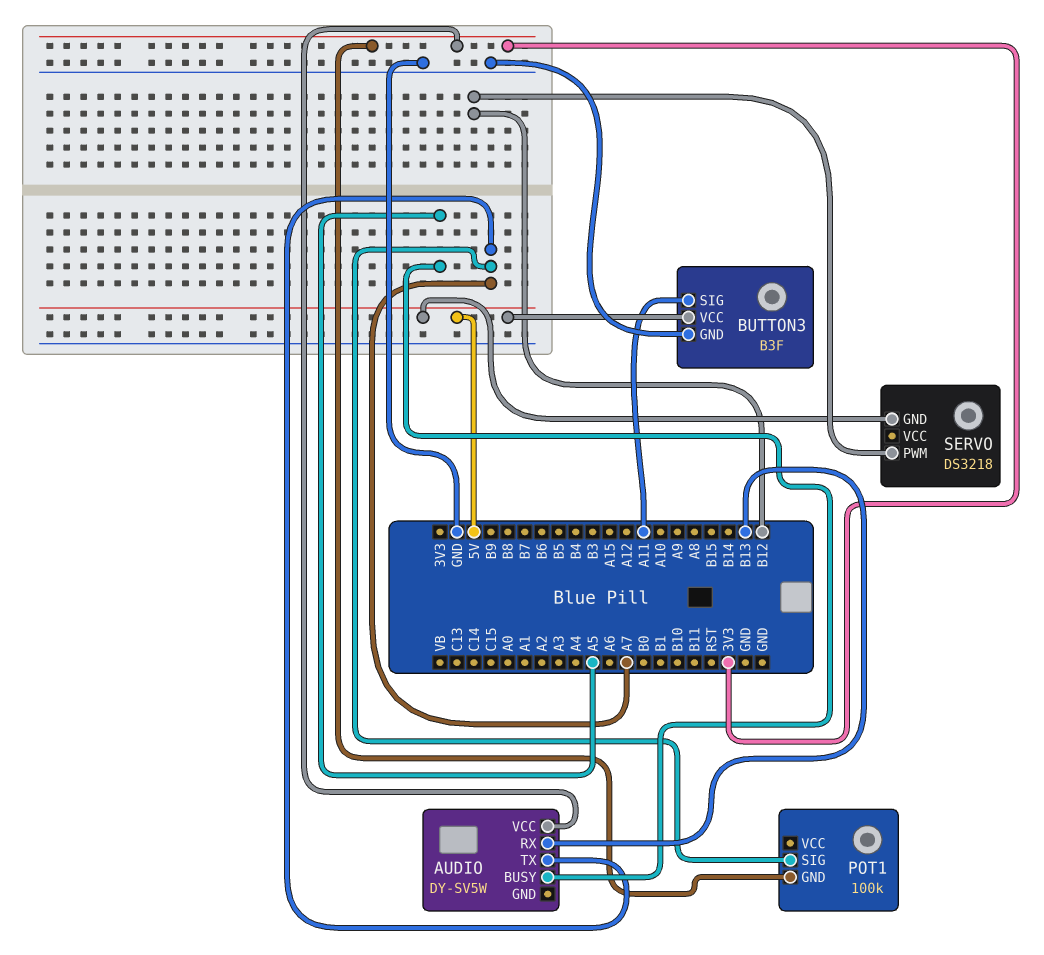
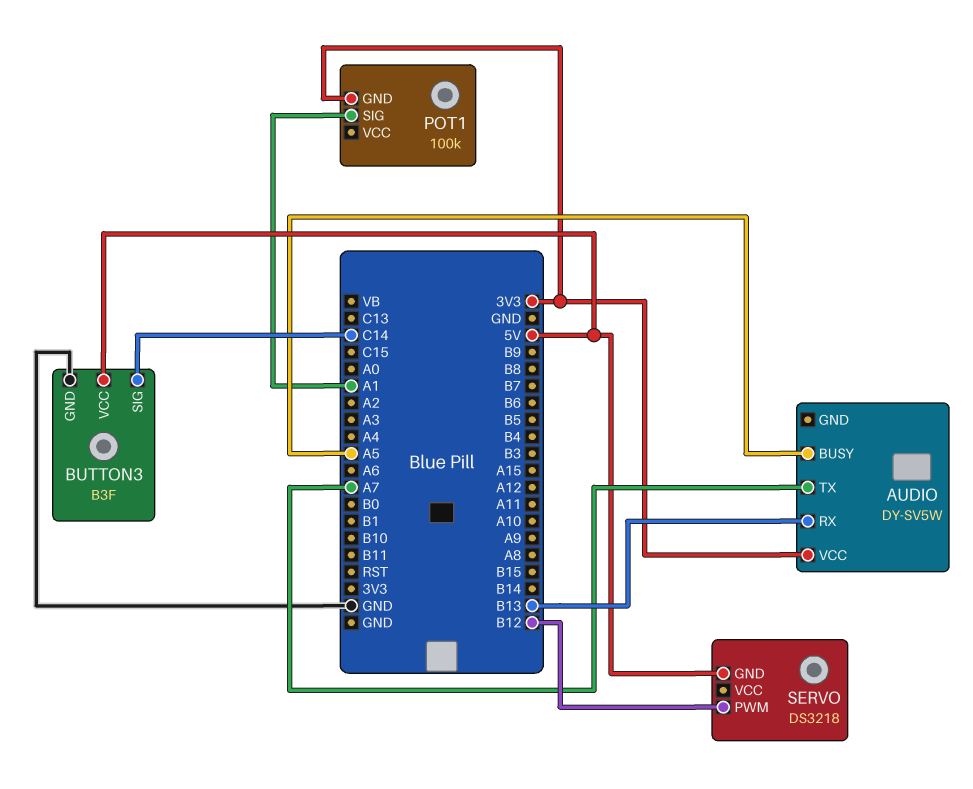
BUTTON3 pin SIG: A11 -> C14
POT1 pin SIG: A7 -> A1

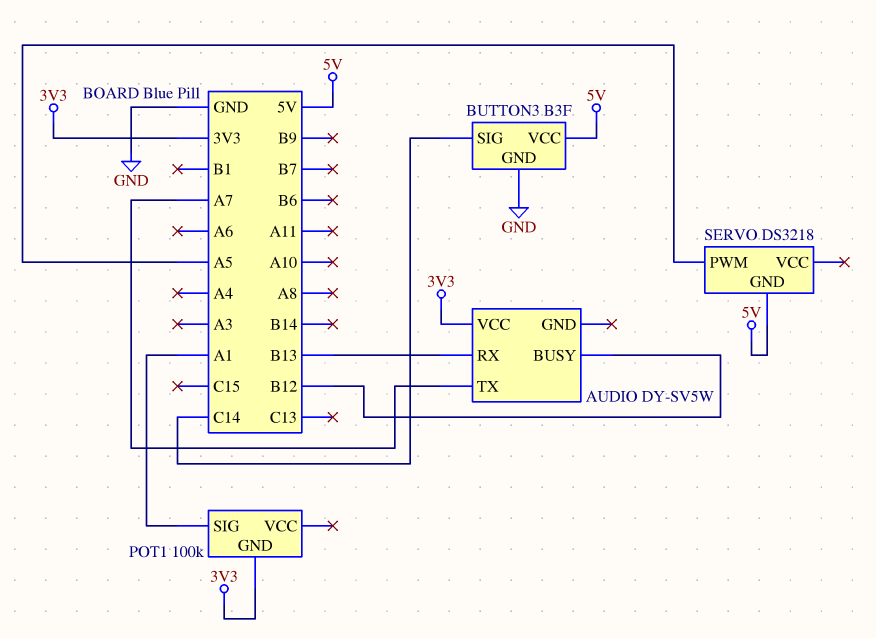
AUDIO pin BUSY: A5 -> B12
SERVO pin PWM: B12 -> A5

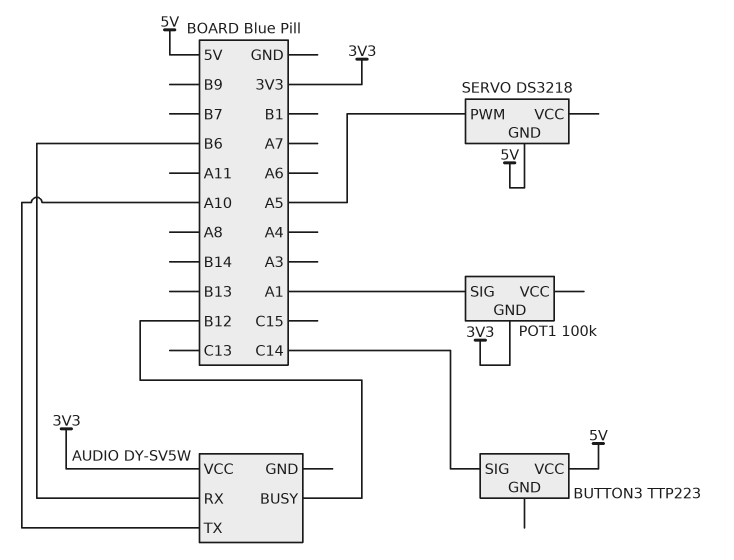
AUDIO pin RX: B13 -> B6
AUDIO pin TX: A7 -> A10
BUTTON3: B3F -> TTP223
BUTTON3 pin GND: GND -> none

